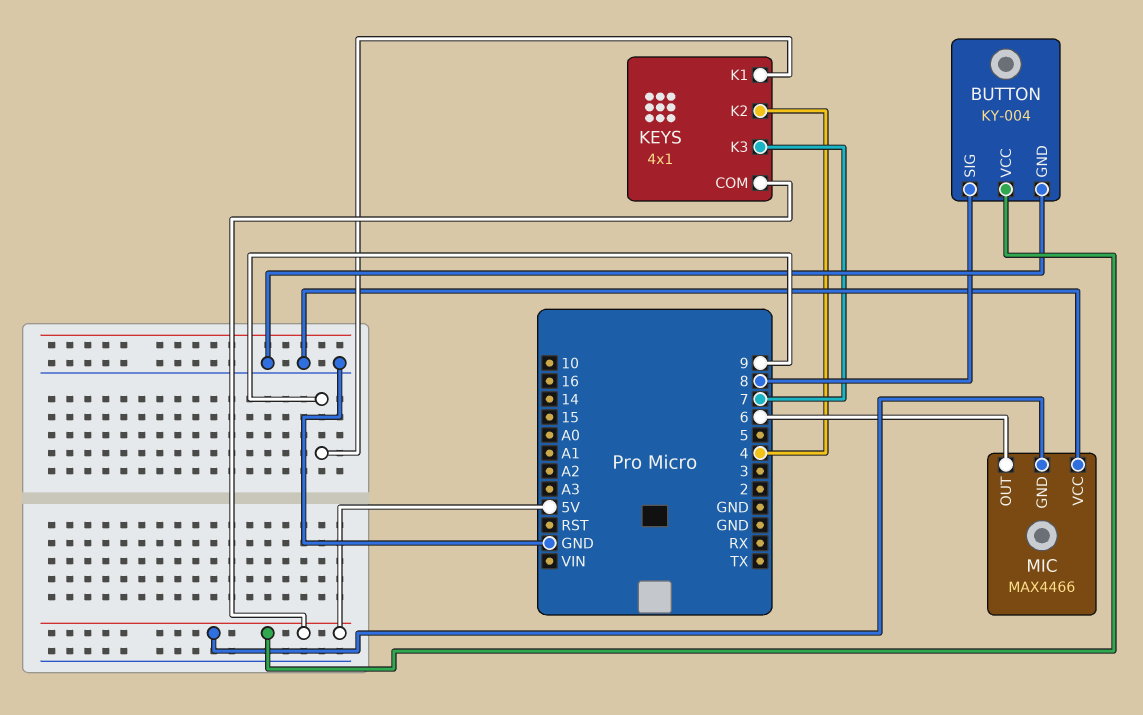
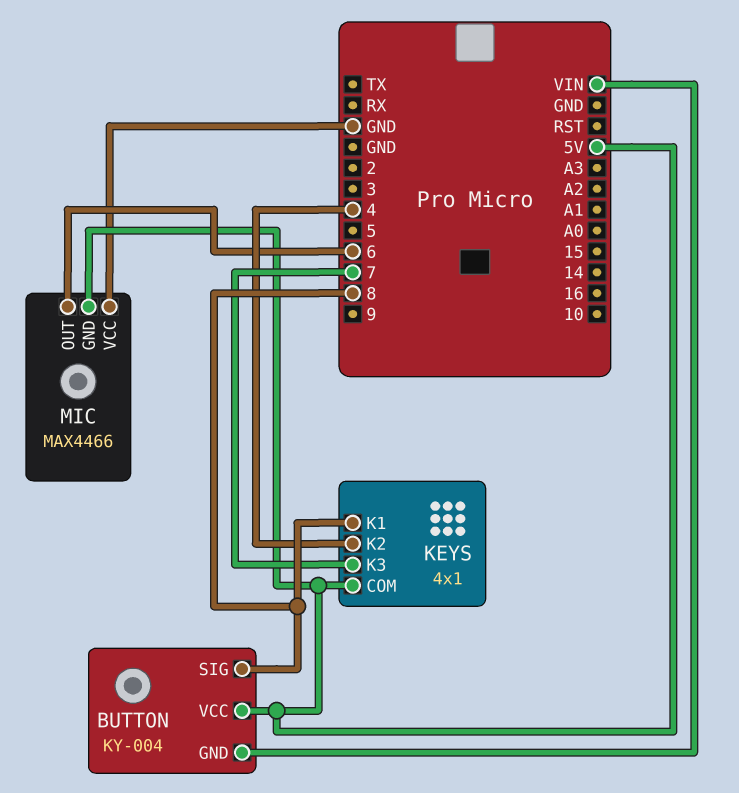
BUTTON pin GND: GND -> VIN
KEYS pin K1: 9 -> 8

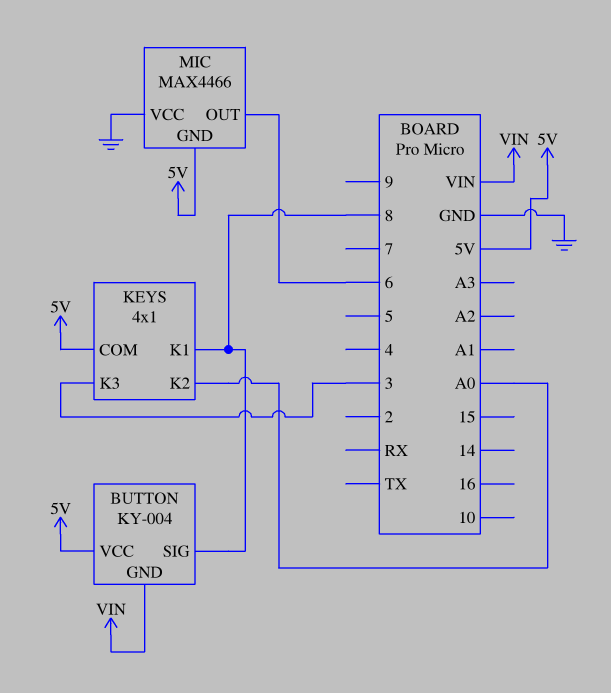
KEYS pin K2: 4 -> A0
KEYS pin K3: 7 -> 3

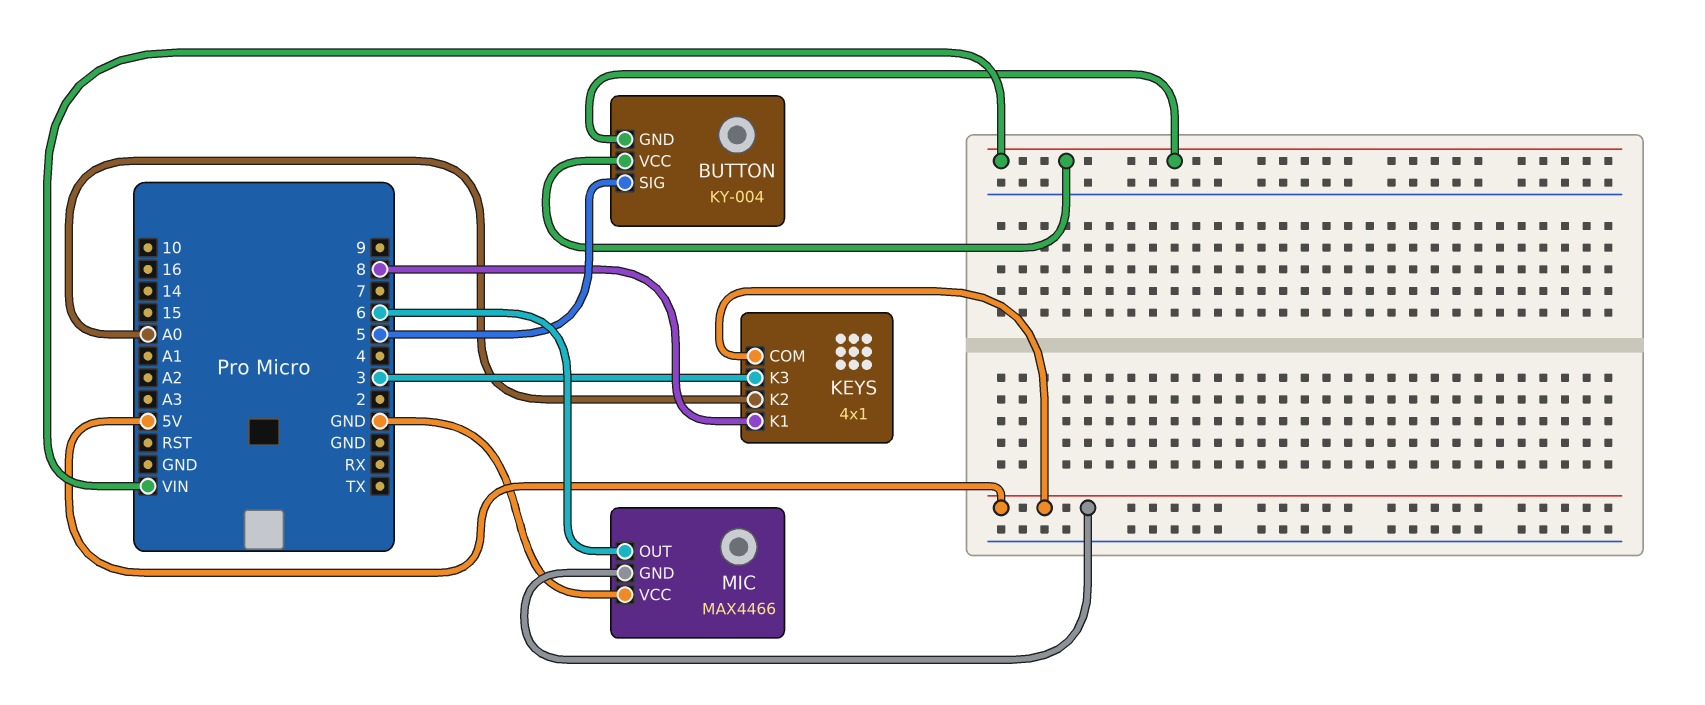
BUTTON pin SIG: 8 -> 5
BUTTON pin VCC: 5V -> VIN

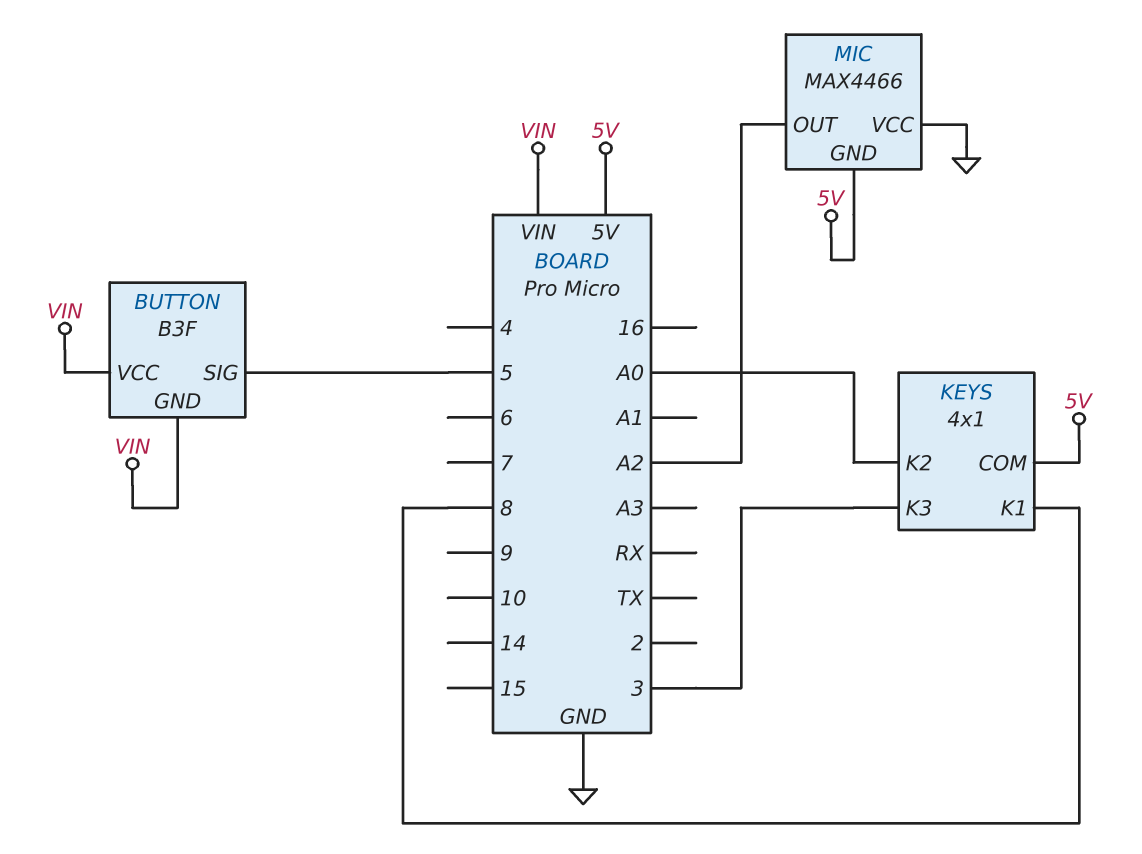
BUTTON: KY-004 -> B3F
MIC pin OUT: 6 -> A2

